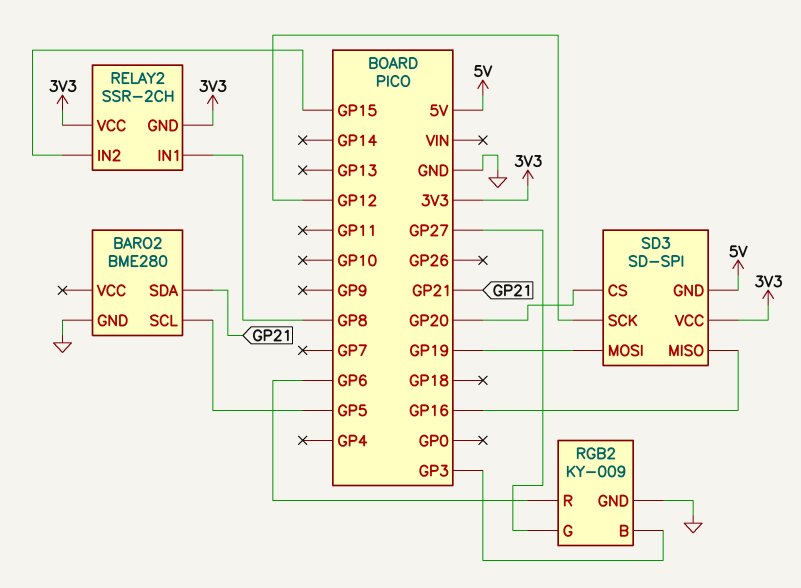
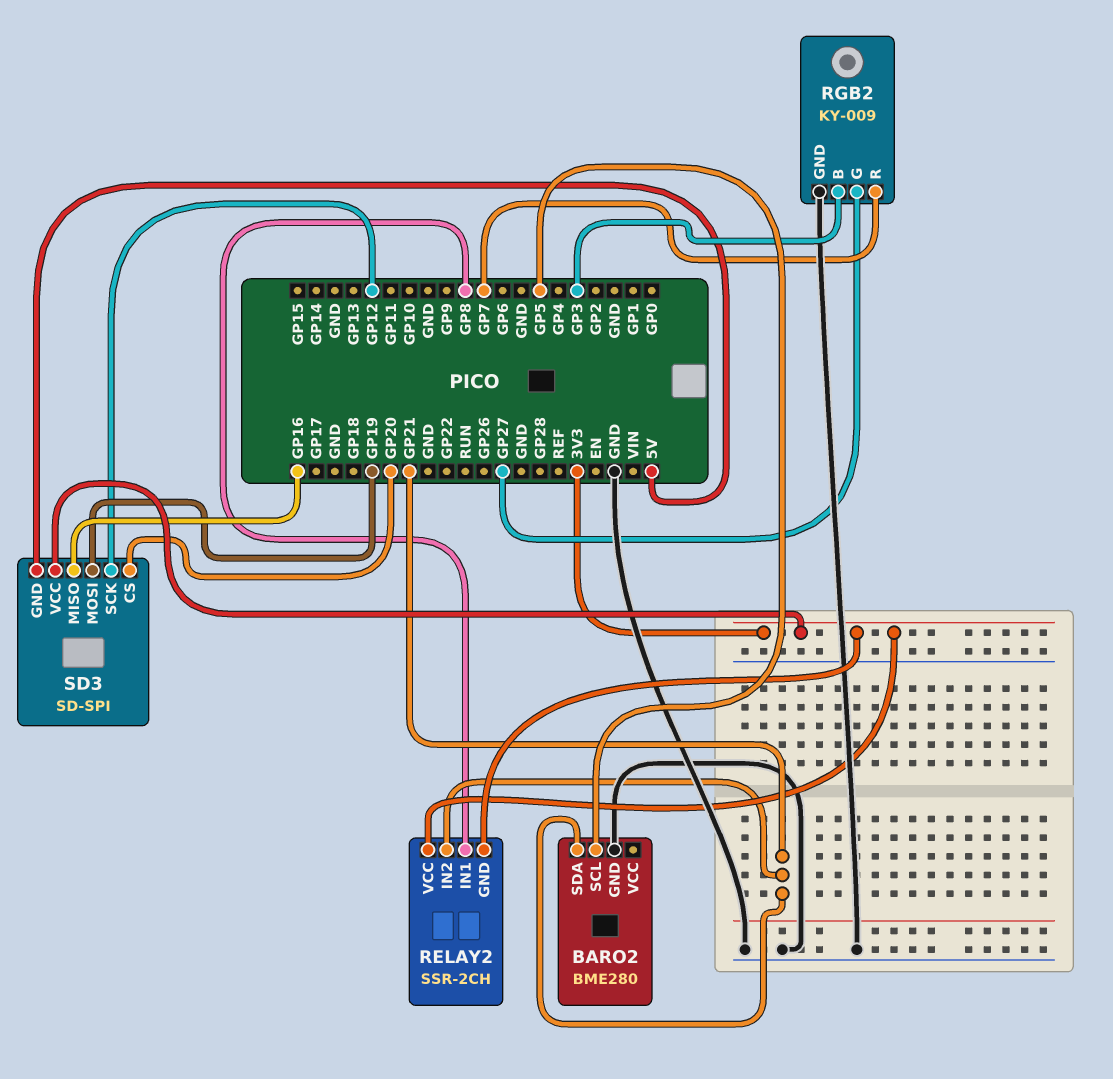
RELAY2 pin IN2: GP15 -> GP21
RGB2 pin R: GP6 -> GP7

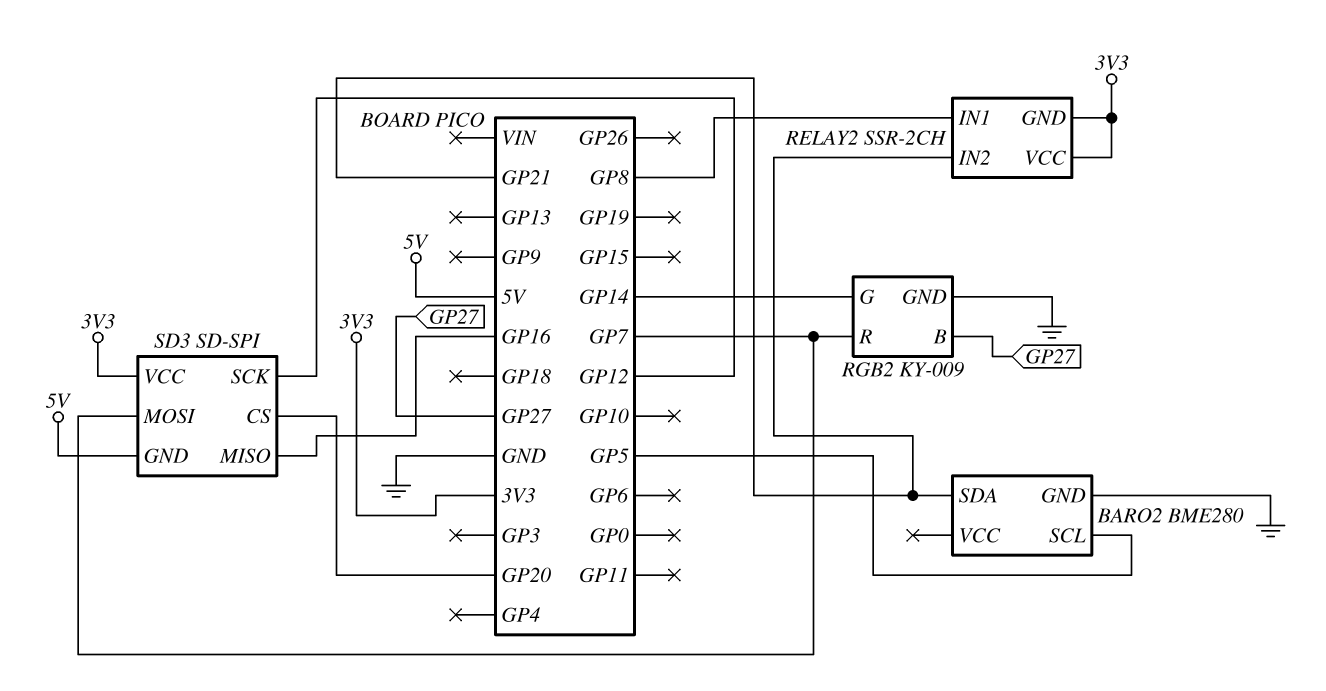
RGB2 pin B: GP3 -> GP27
RGB2 pin G: GP27 -> GP14
SD3 pin MOSI: GP19 -> GP7

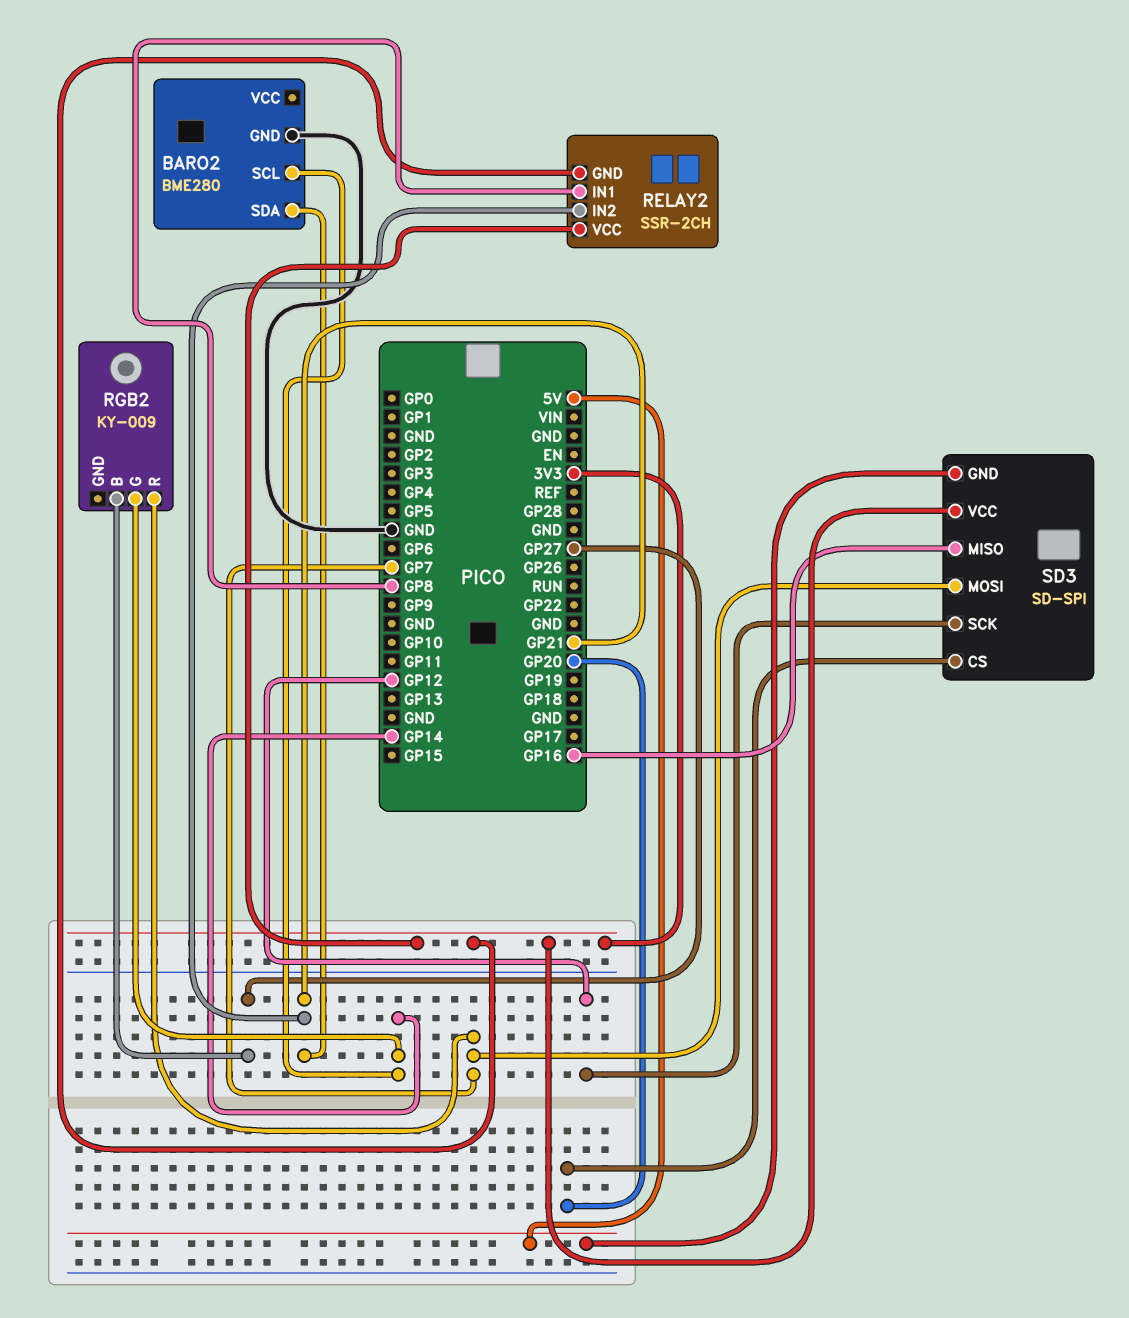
BARO2 pin SCL: GP5 -> GP14
RGB2 pin GND: GND -> none

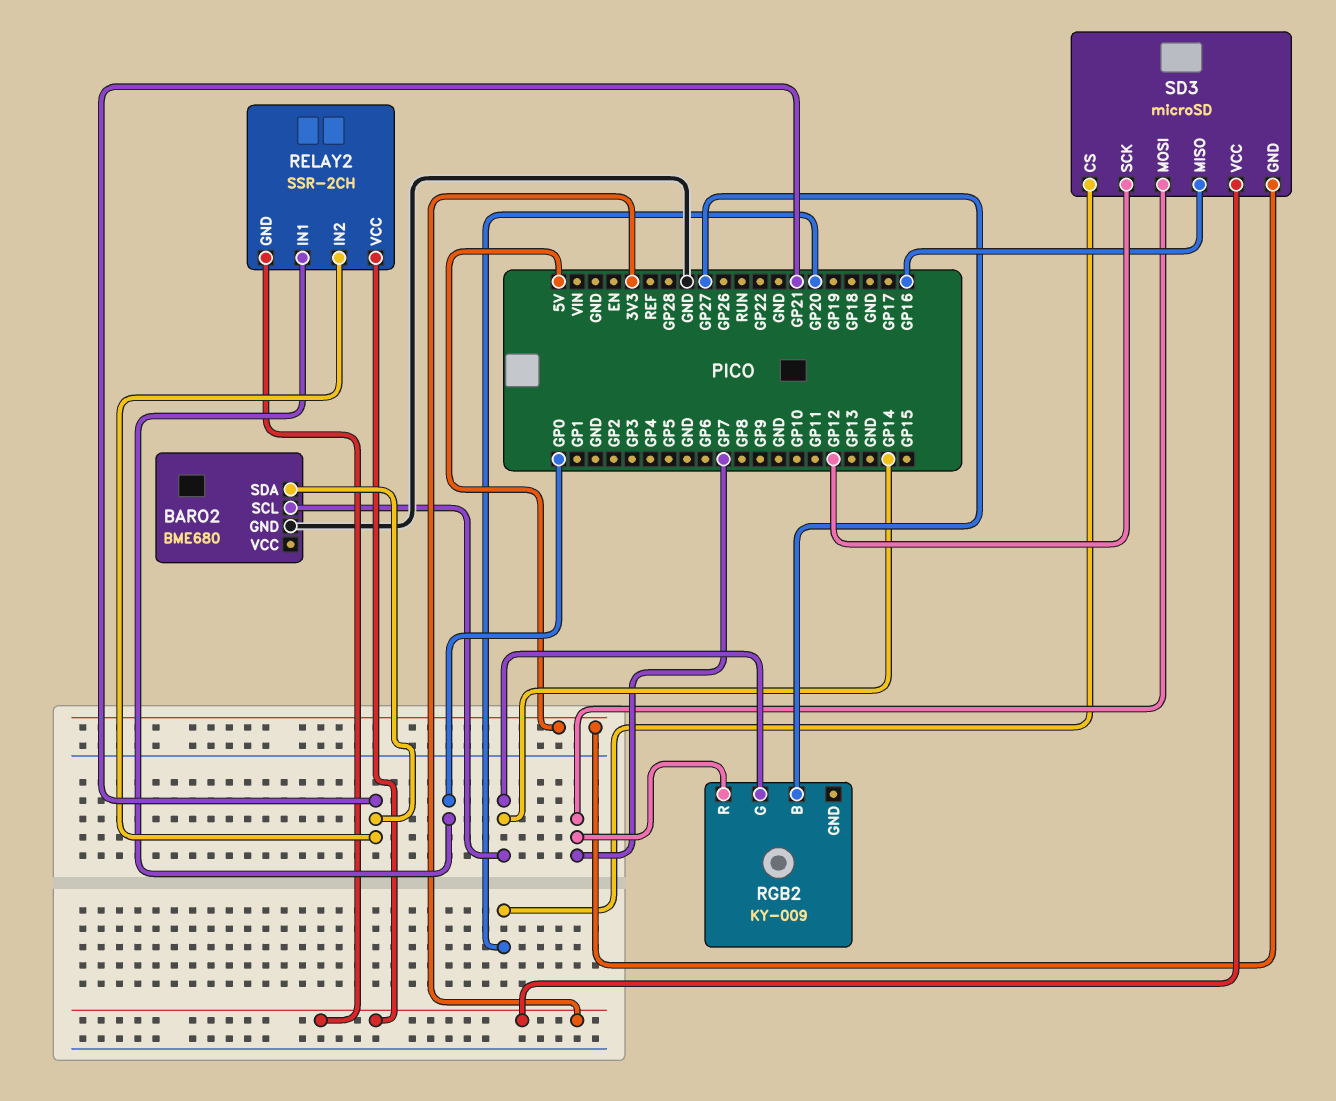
BARO2: BME280 -> BME680
RELAY2 pin IN1: GP8 -> GP0
SD3: SD-SPI -> microSD

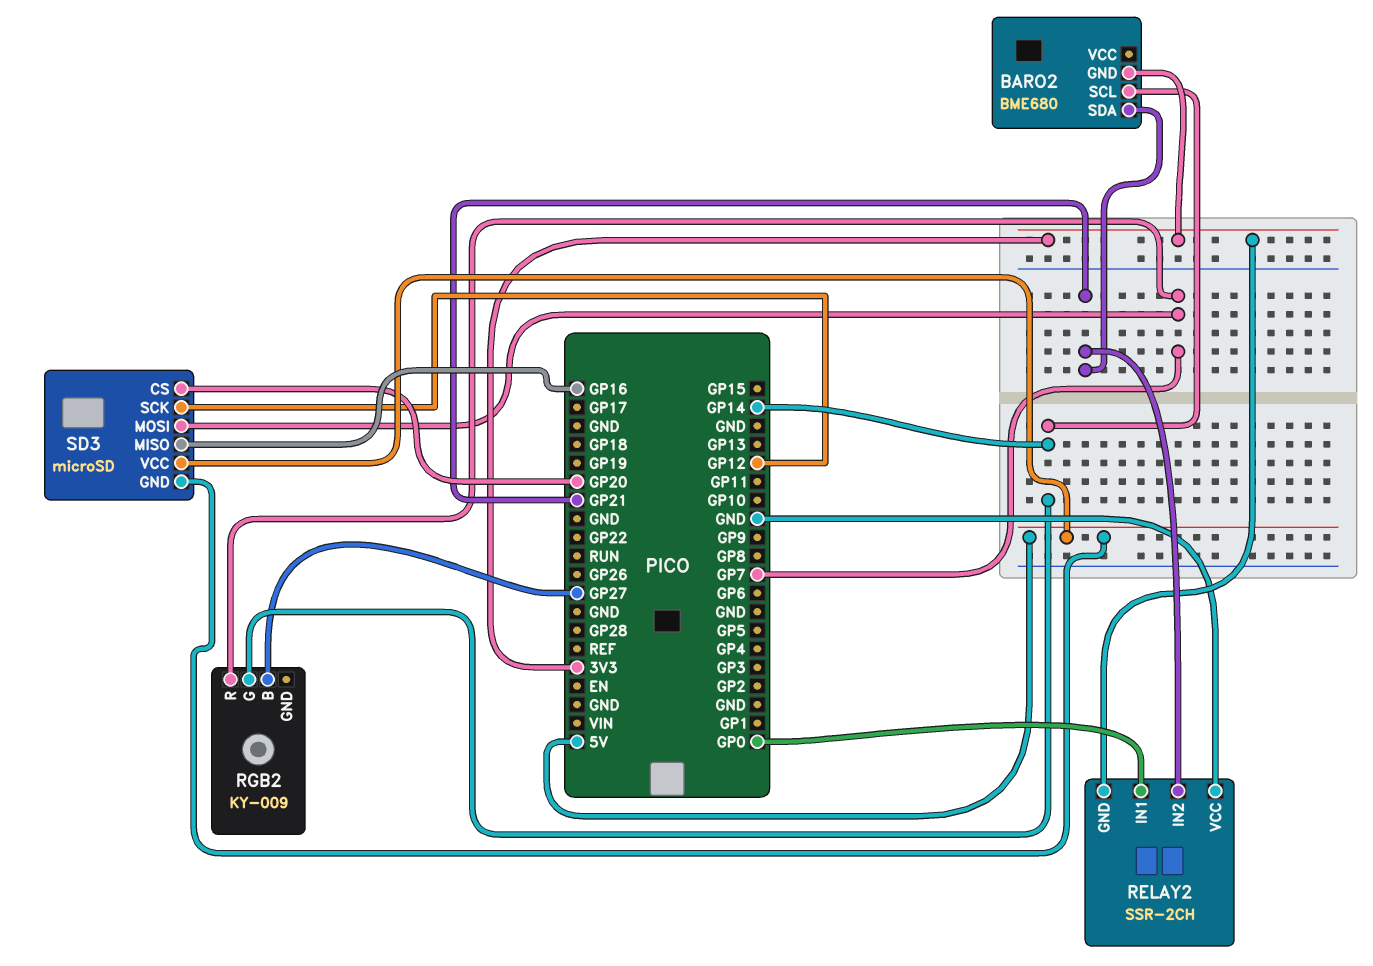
BARO2 pin GND: GND -> 3V3
RELAY2 pin VCC: 3V3 -> GND
SD3 pin VCC: 3V3 -> 5V

